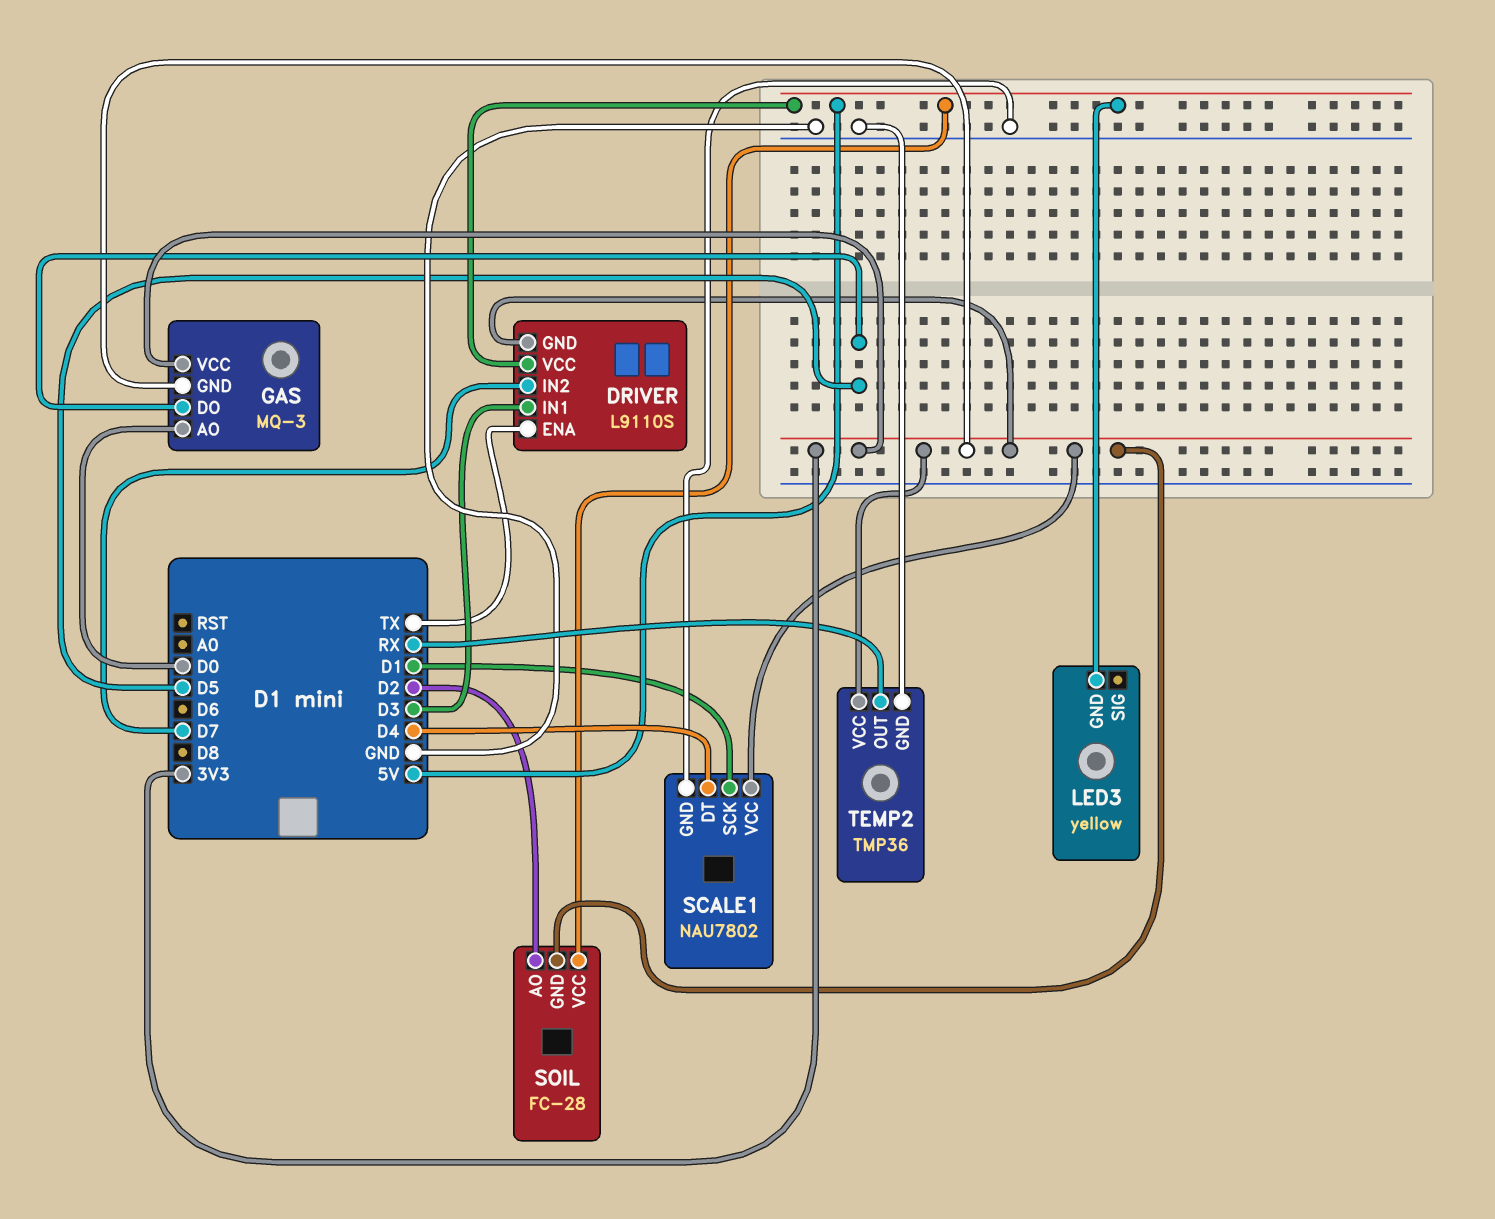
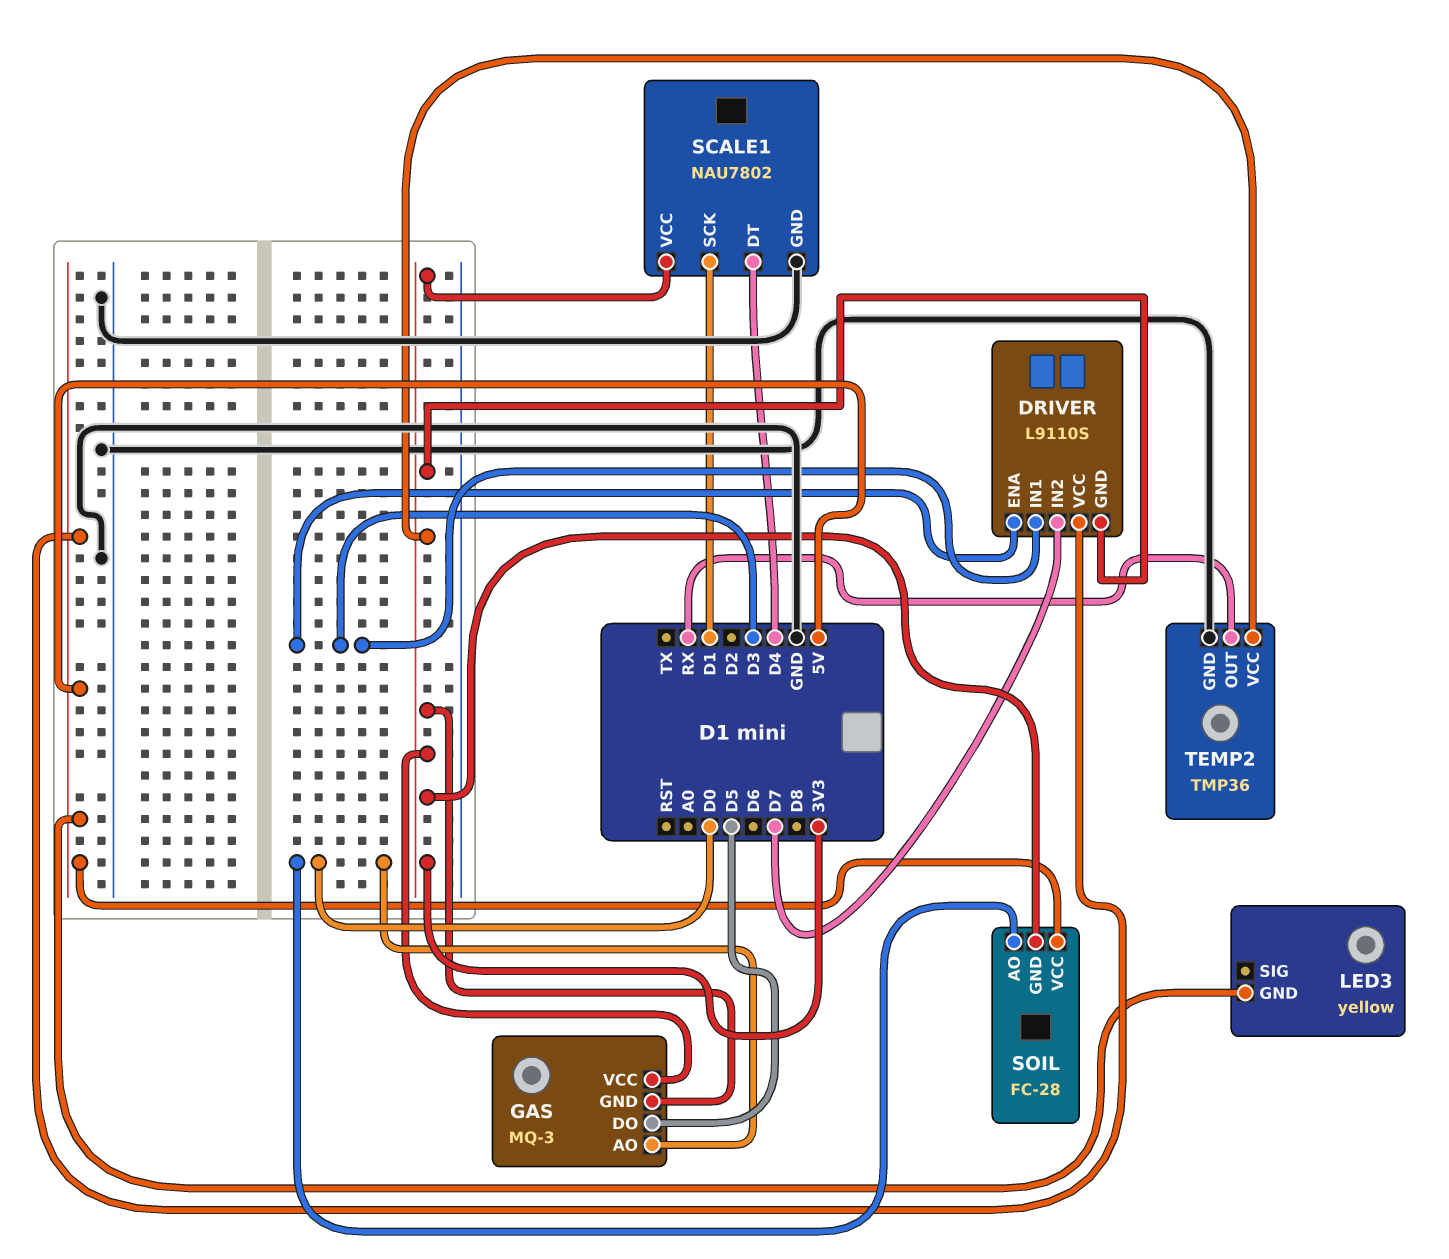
DRIVER pin ENA: TX -> D3
SOIL pin AO: D2 -> D0

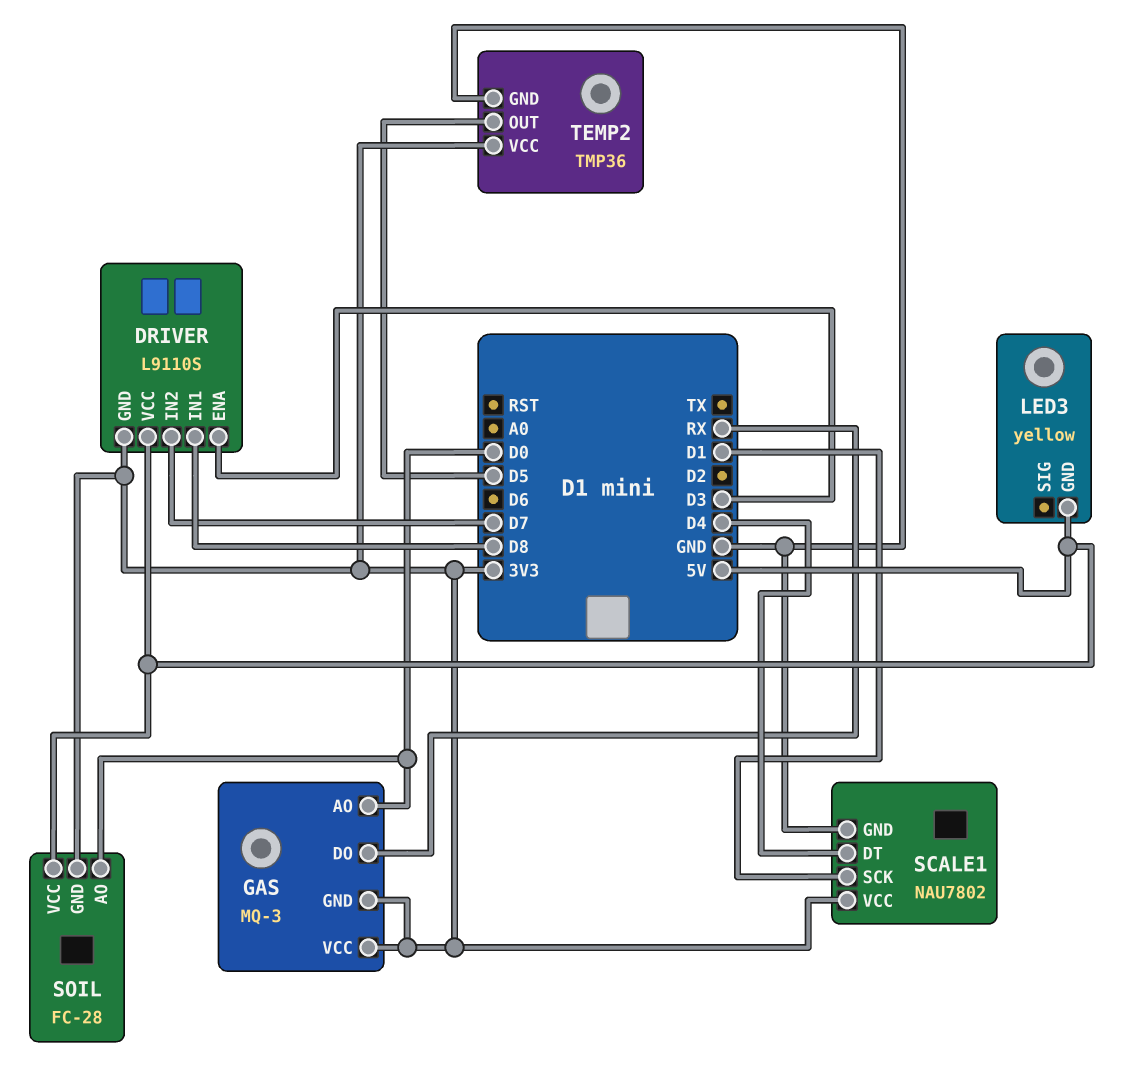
DRIVER pin IN1: D3 -> D8
GAS pin DO: D5 -> RX
TEMP2 pin OUT: RX -> D5

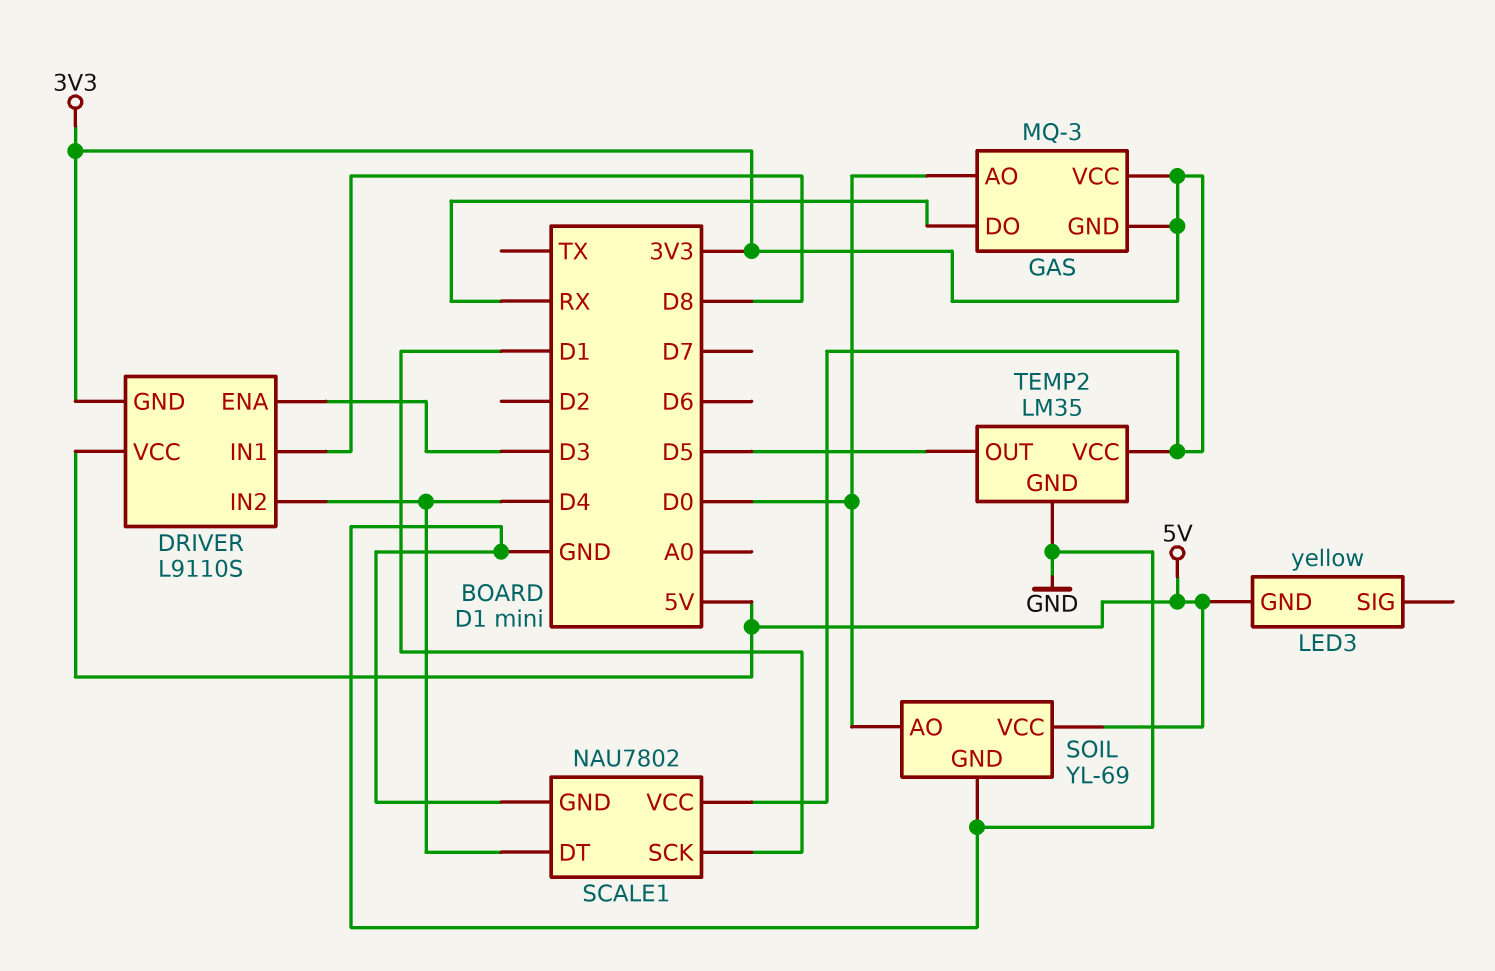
DRIVER pin IN2: D7 -> D4
SOIL: FC-28 -> YL-69
SOIL pin GND: 3V3 -> GND
TEMP2: TMP36 -> LM35

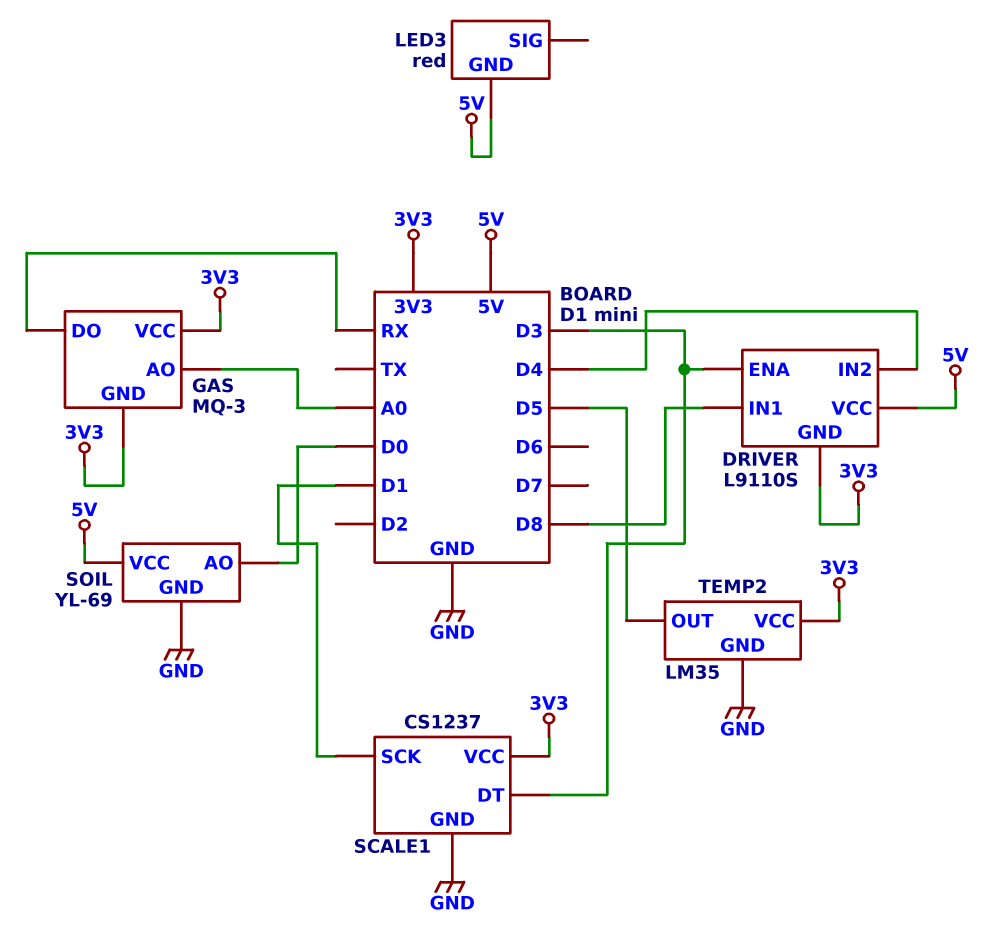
GAS pin AO: D0 -> A0
LED3: yellow -> red
SCALE1: NAU7802 -> CS1237
SCALE1 pin DT: D4 -> D3

